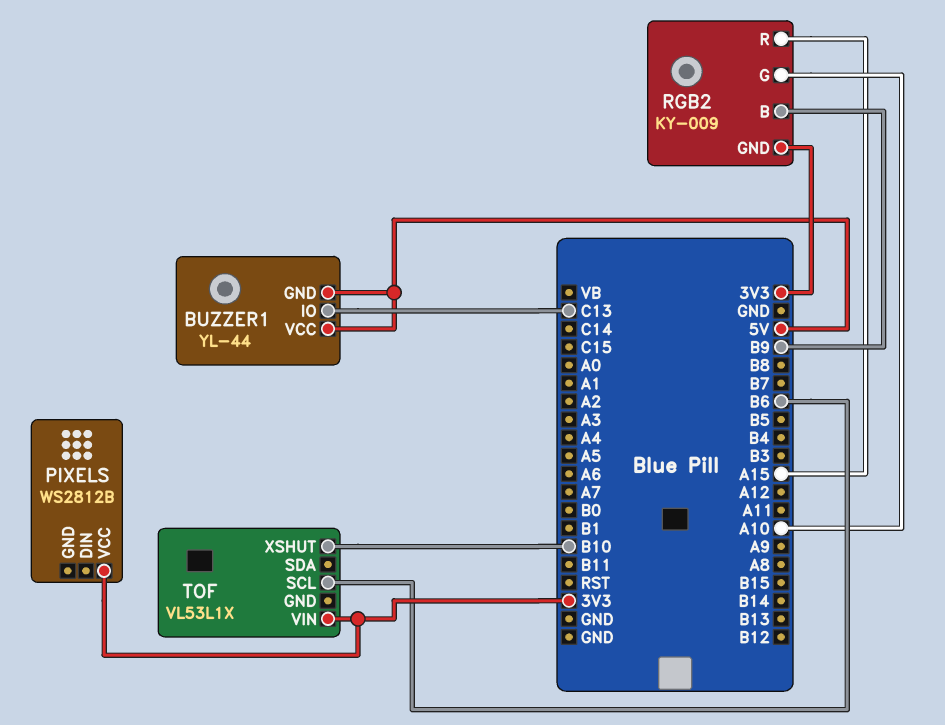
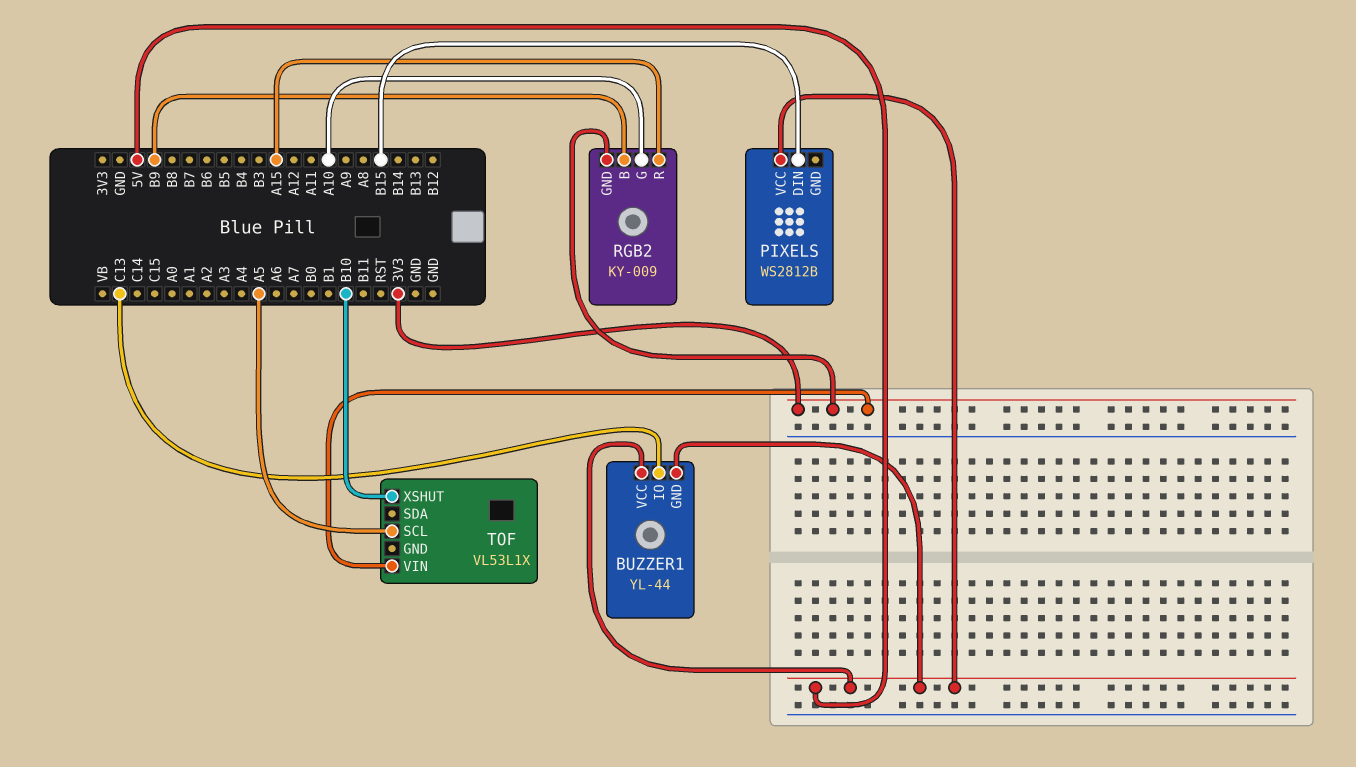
PIXELS pin DIN: none -> B15
PIXELS pin VCC: 3V3 -> 5V
TOF pin SCL: B6 -> A5

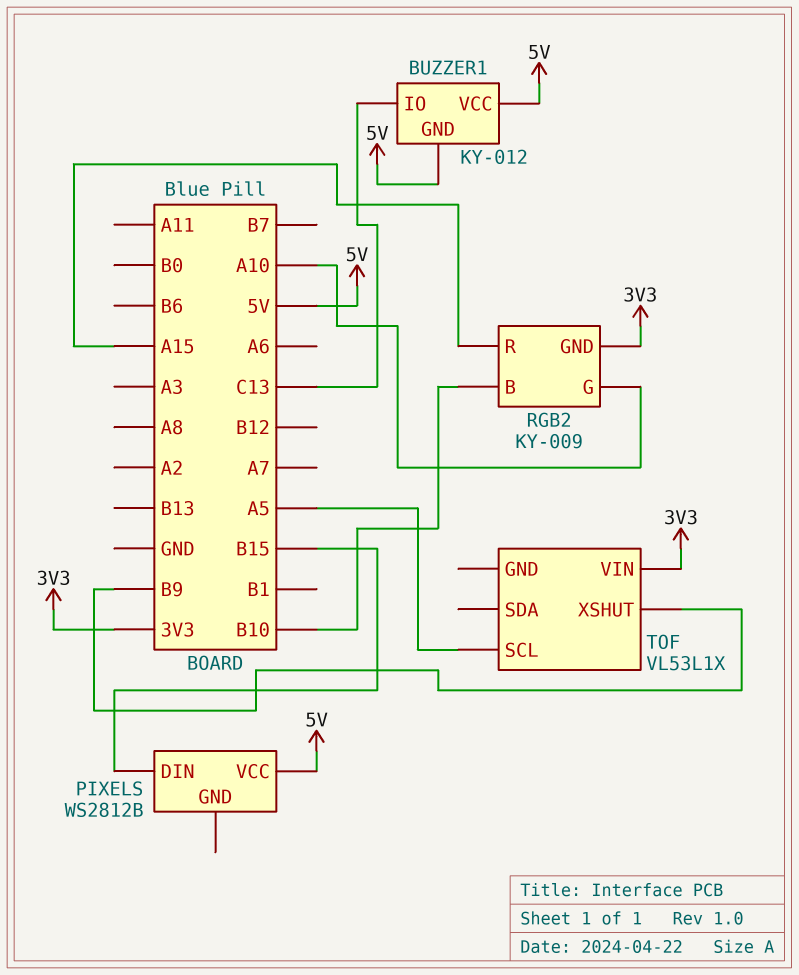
BUZZER1: YL-44 -> KY-012
RGB2 pin B: B9 -> B10
TOF pin XSHUT: B10 -> B9

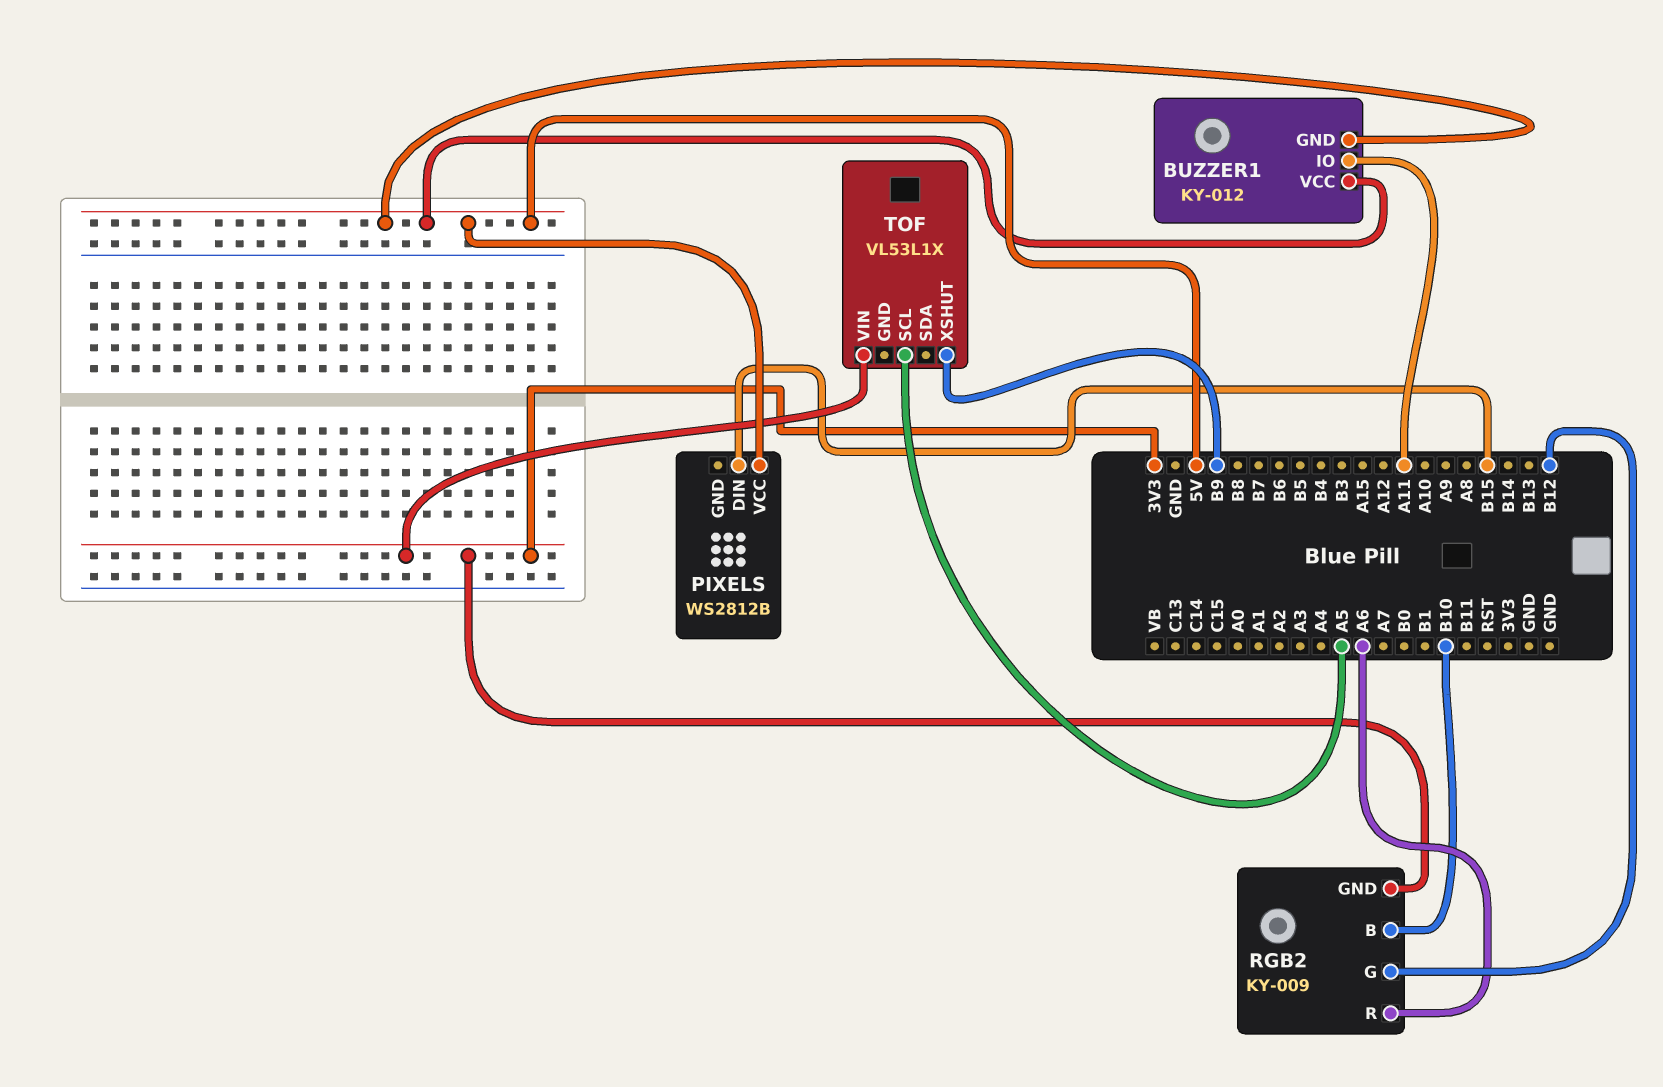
BUZZER1 pin IO: C13 -> A11
RGB2 pin G: A10 -> B12
RGB2 pin R: A15 -> A6

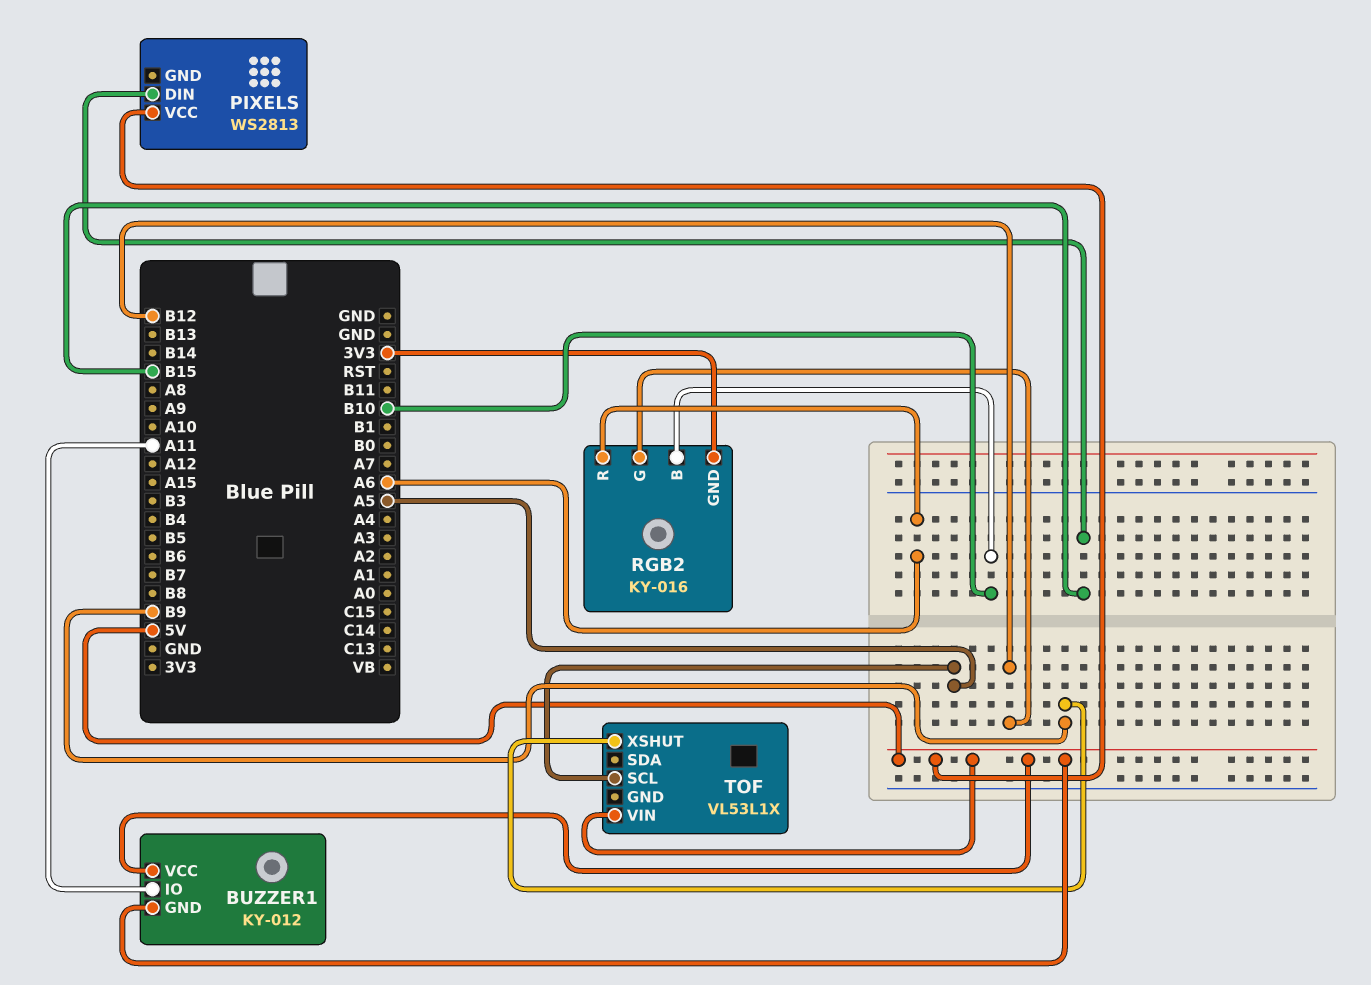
PIXELS: WS2812B -> WS2813
RGB2: KY-009 -> KY-016
TOF pin VIN: 3V3 -> 5V

